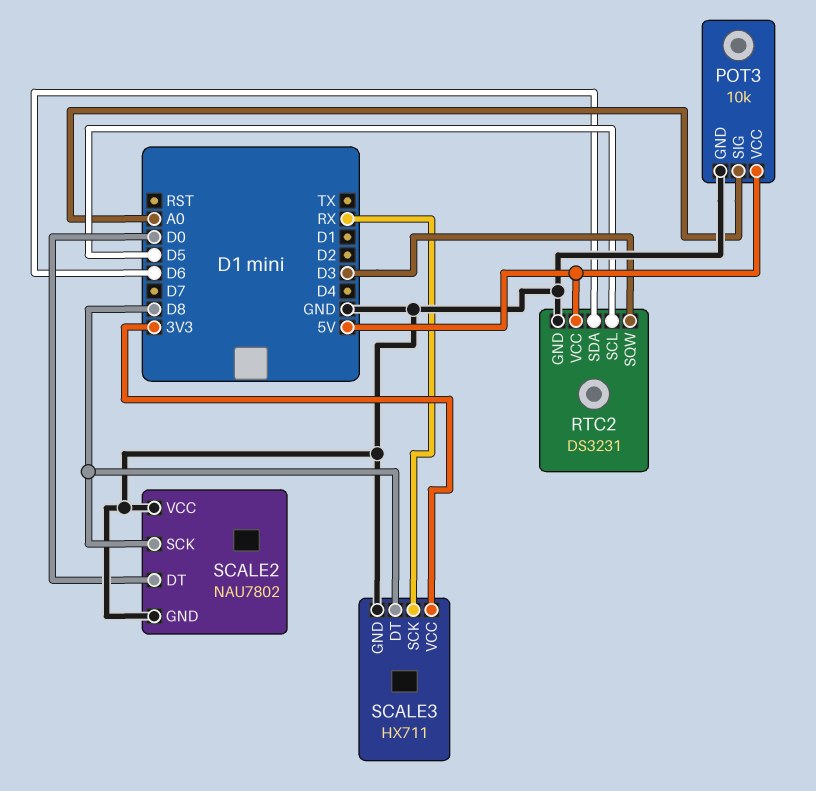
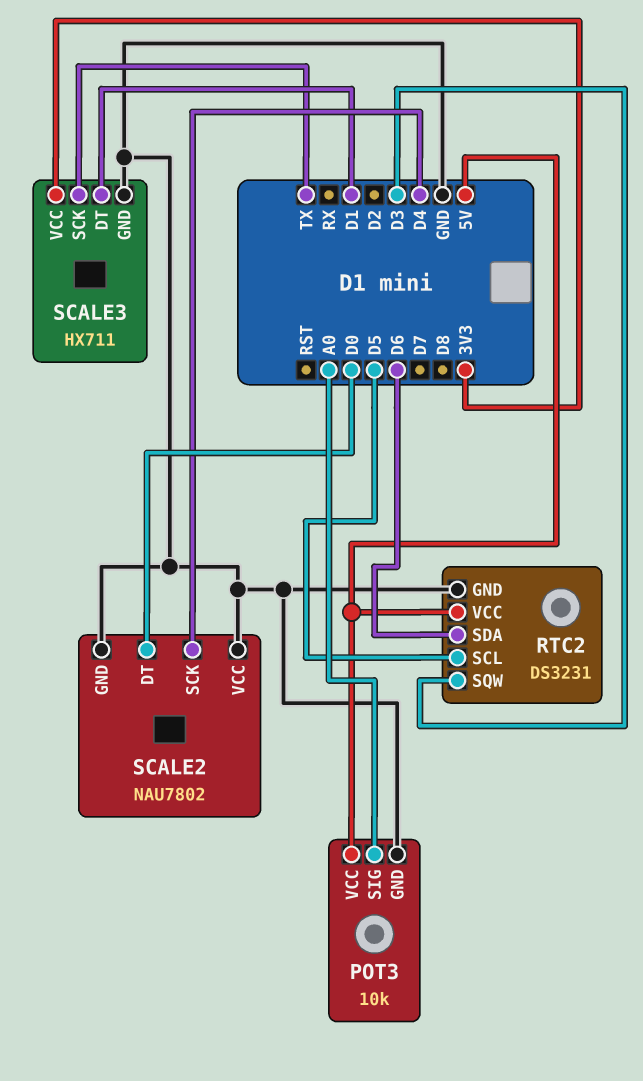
SCALE2 pin SCK: D8 -> D4
SCALE3 pin DT: D8 -> D1
SCALE3 pin SCK: RX -> TX

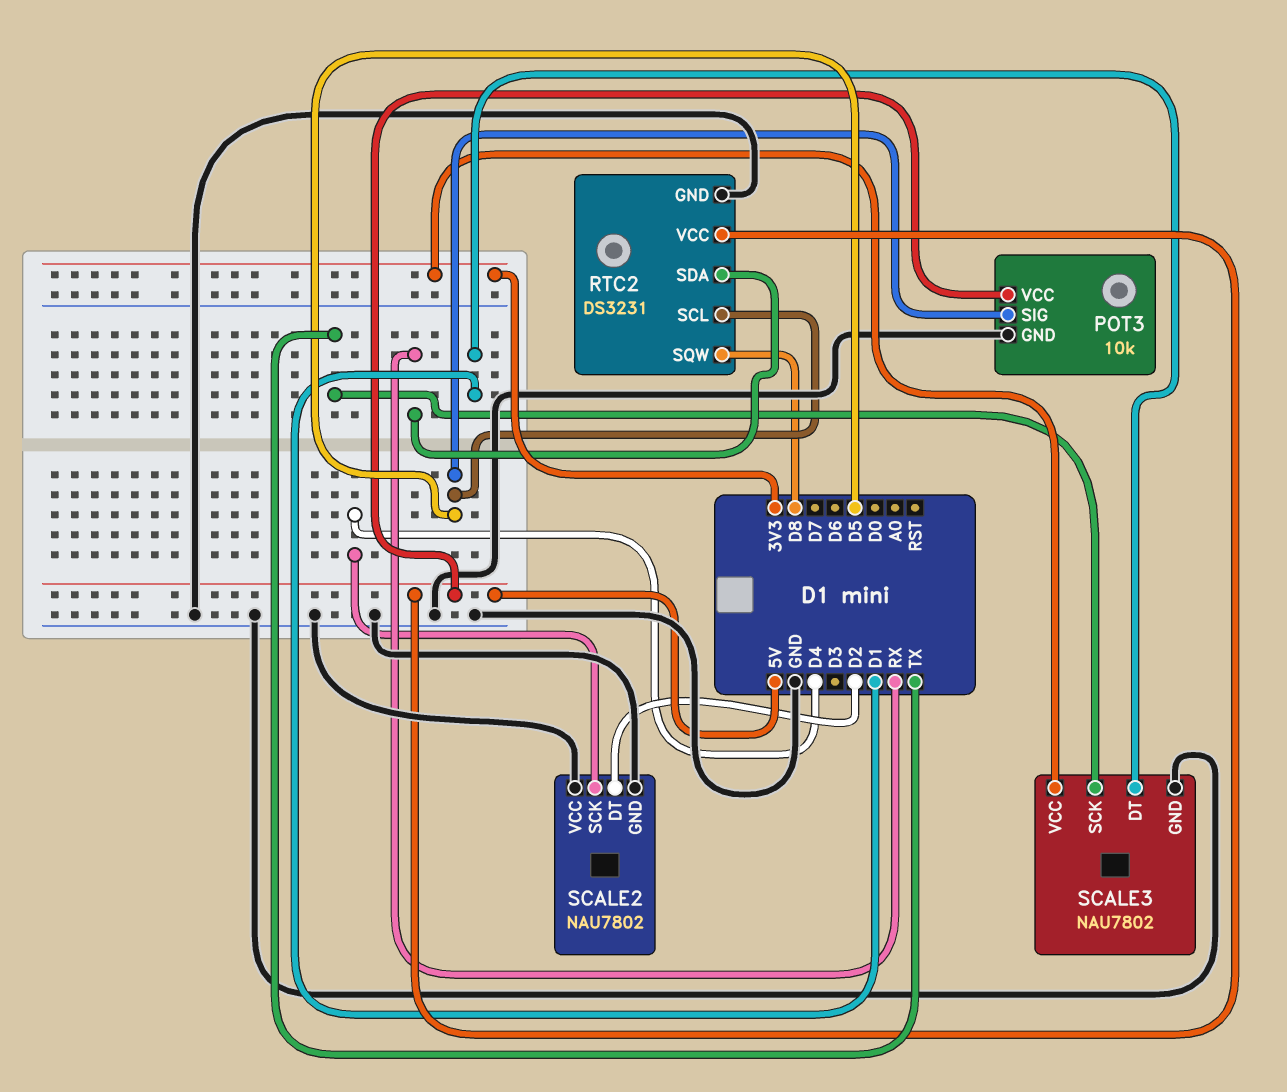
POT3 pin SIG: A0 -> D5
RTC2 pin SDA: D6 -> RX
RTC2 pin SQW: D3 -> D8
SCALE2 pin DT: D0 -> D2
SCALE3: HX711 -> NAU7802

